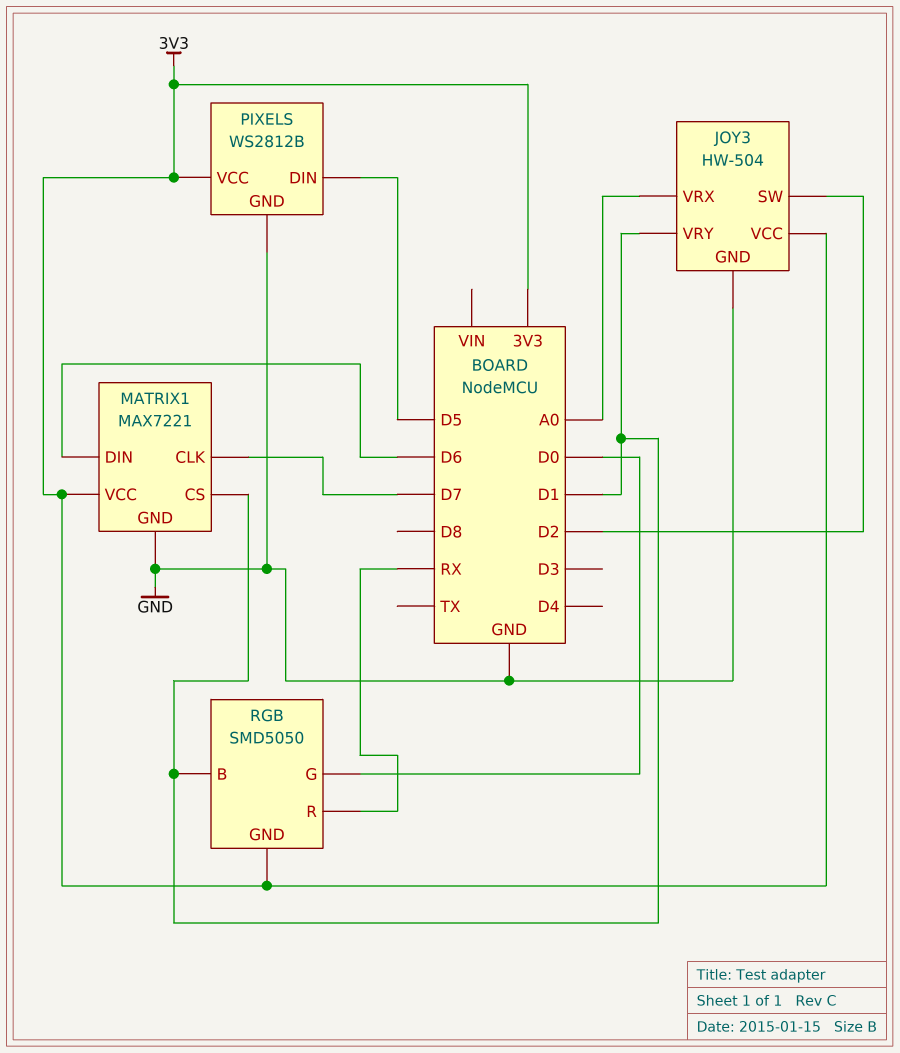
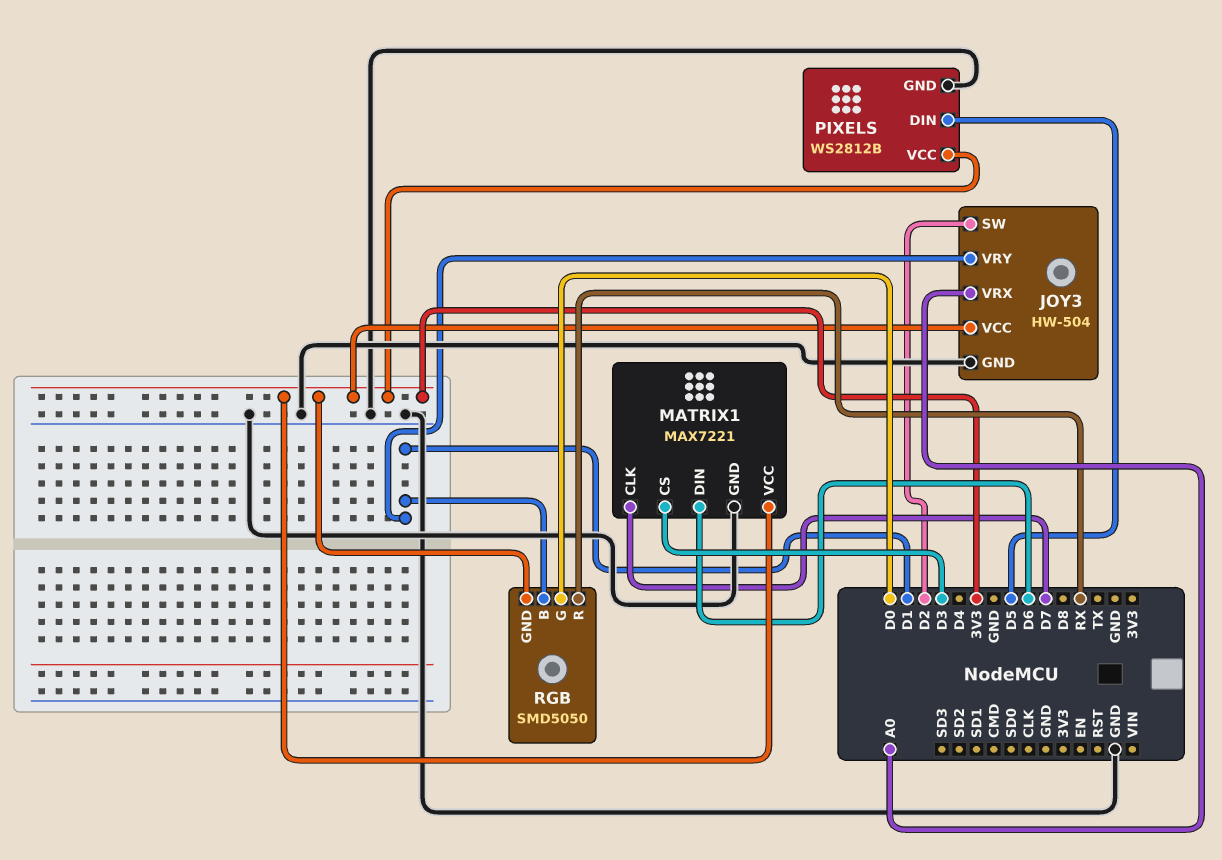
MATRIX1 pin CS: D1 -> D3

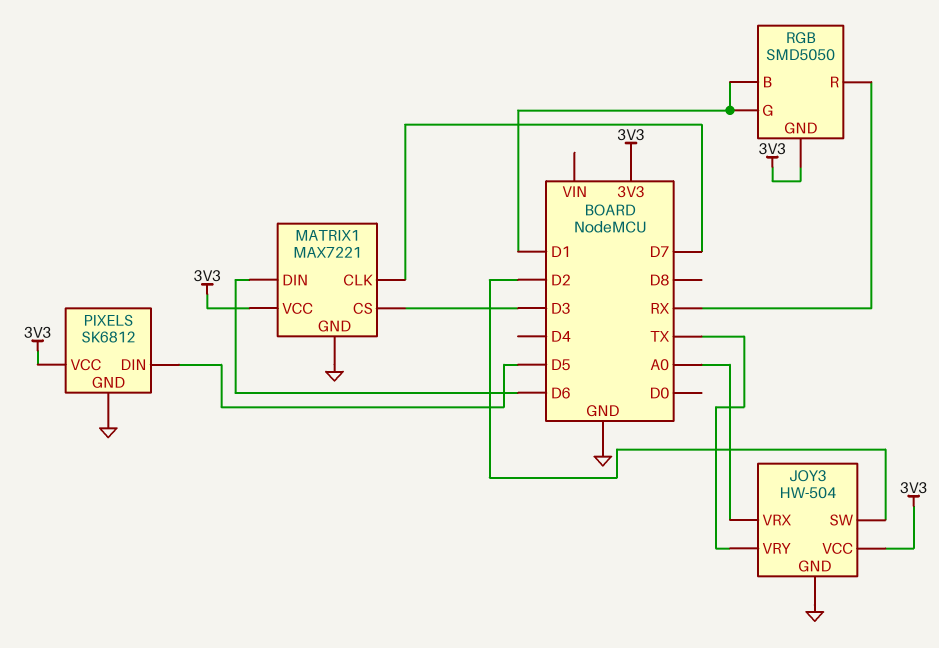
JOY3 pin VRY: D1 -> TX
PIXELS: WS2812B -> SK6812
RGB pin G: D0 -> D1

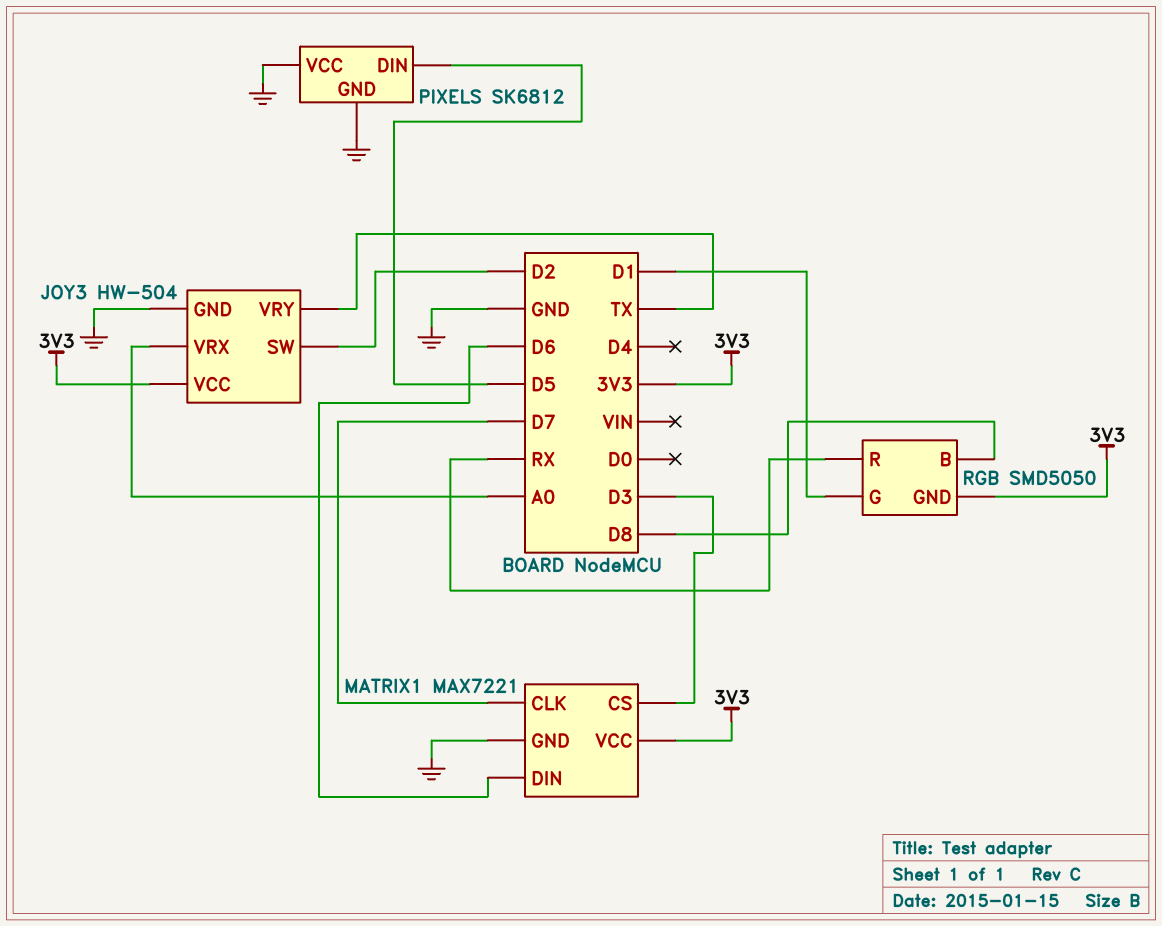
PIXELS pin VCC: 3V3 -> GND
RGB pin B: D1 -> D8

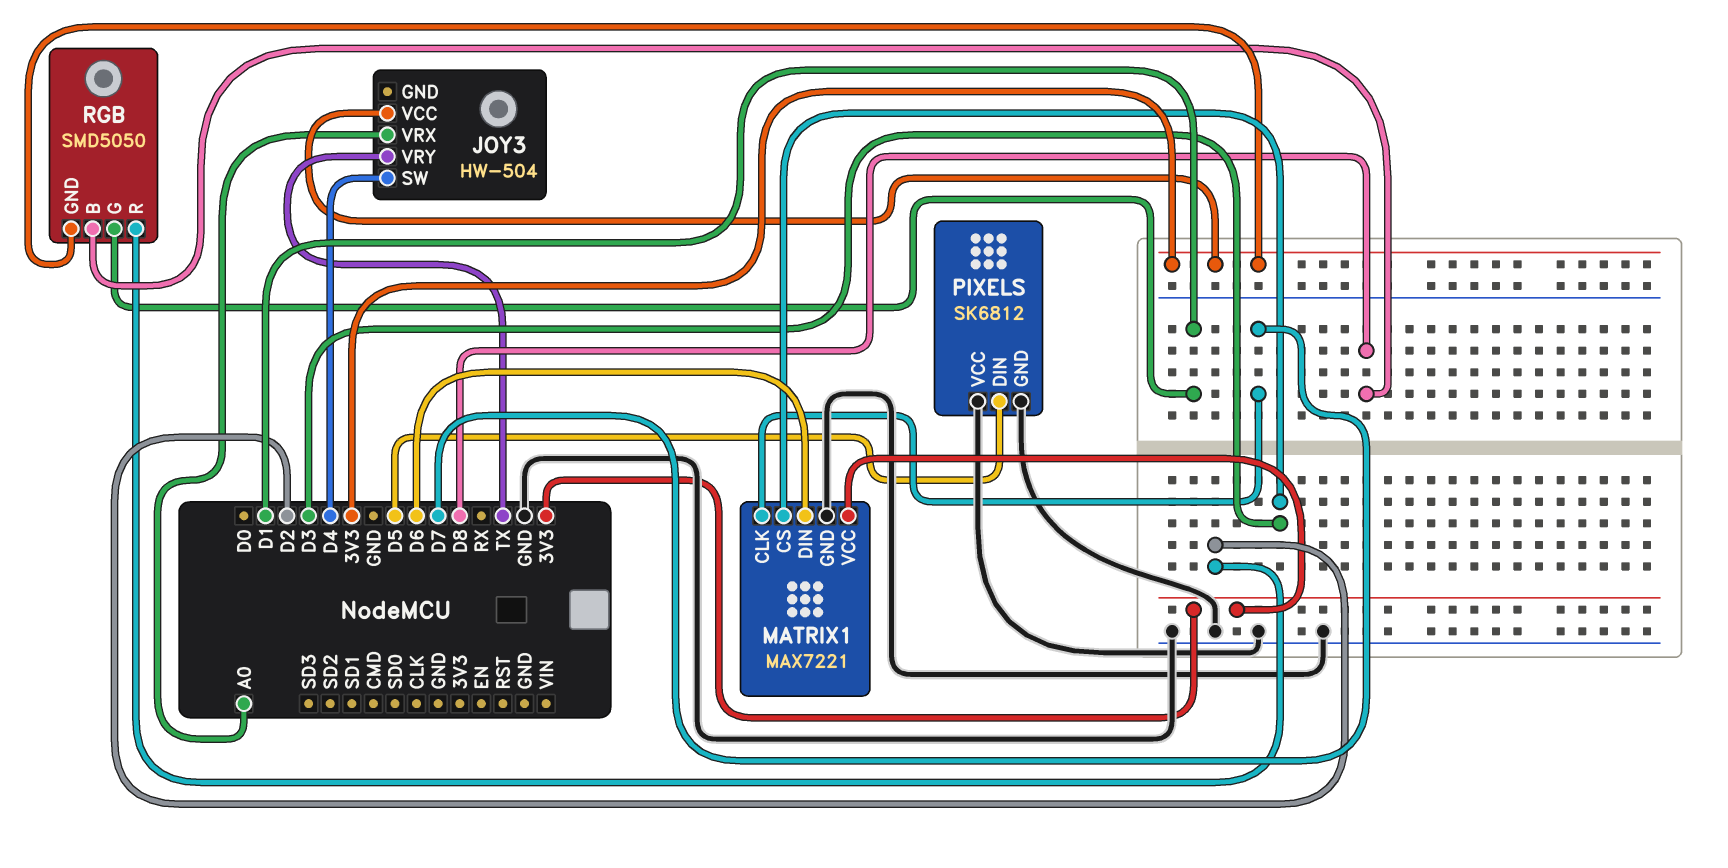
JOY3 pin GND: GND -> none
JOY3 pin SW: D2 -> D4
RGB pin R: RX -> D2

